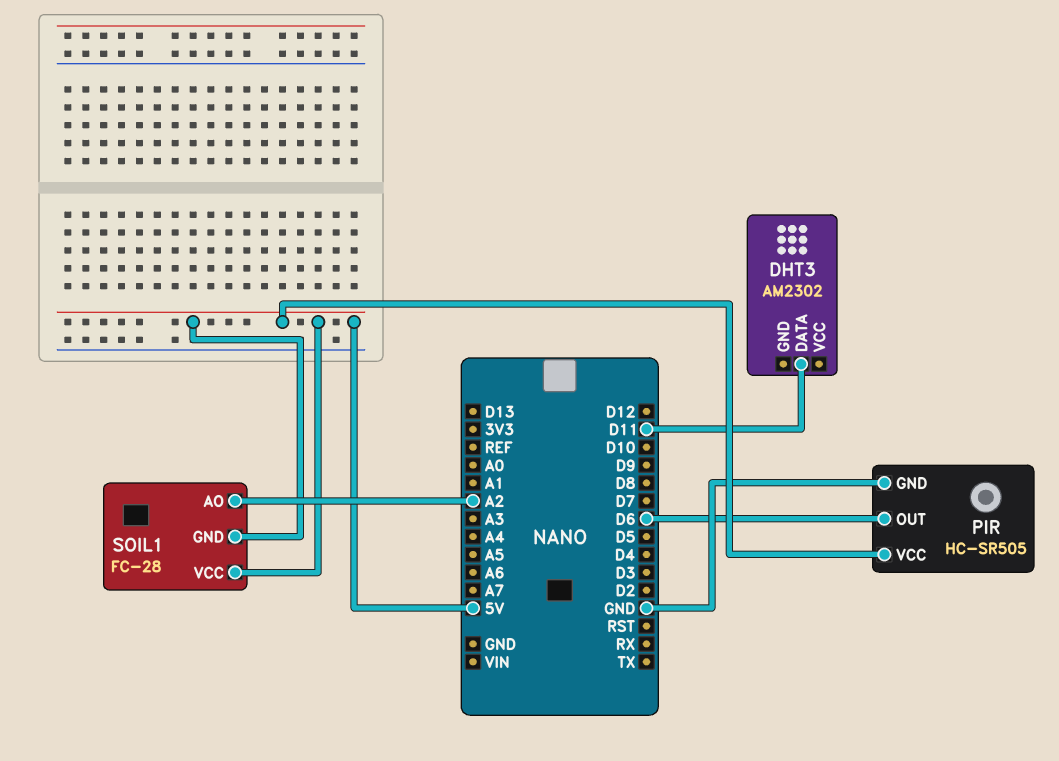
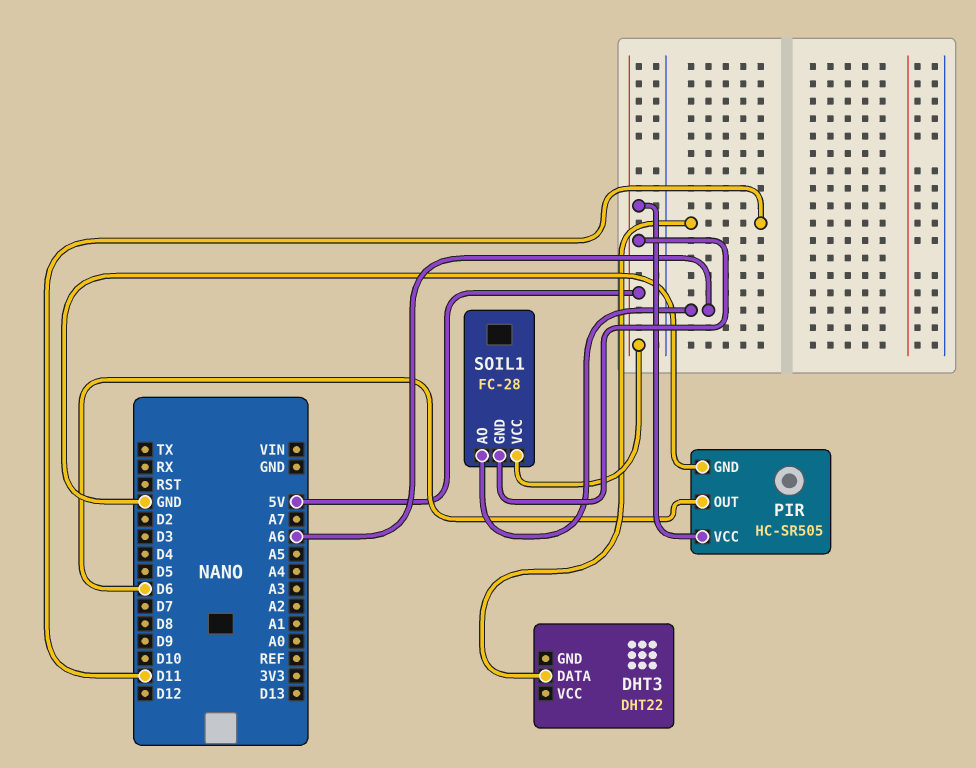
DHT3: AM2302 -> DHT22
SOIL1 pin AO: A2 -> A6

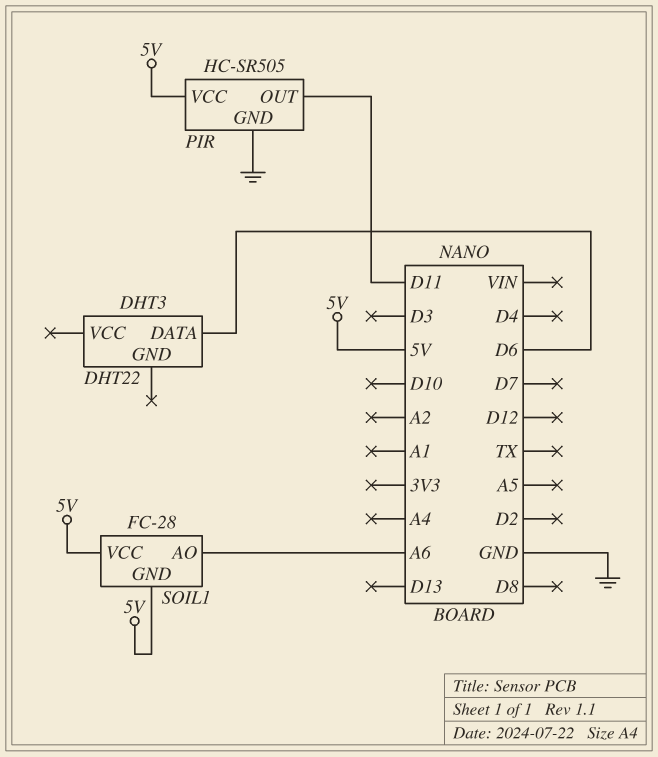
DHT3 pin DATA: D11 -> D6
PIR pin OUT: D6 -> D11

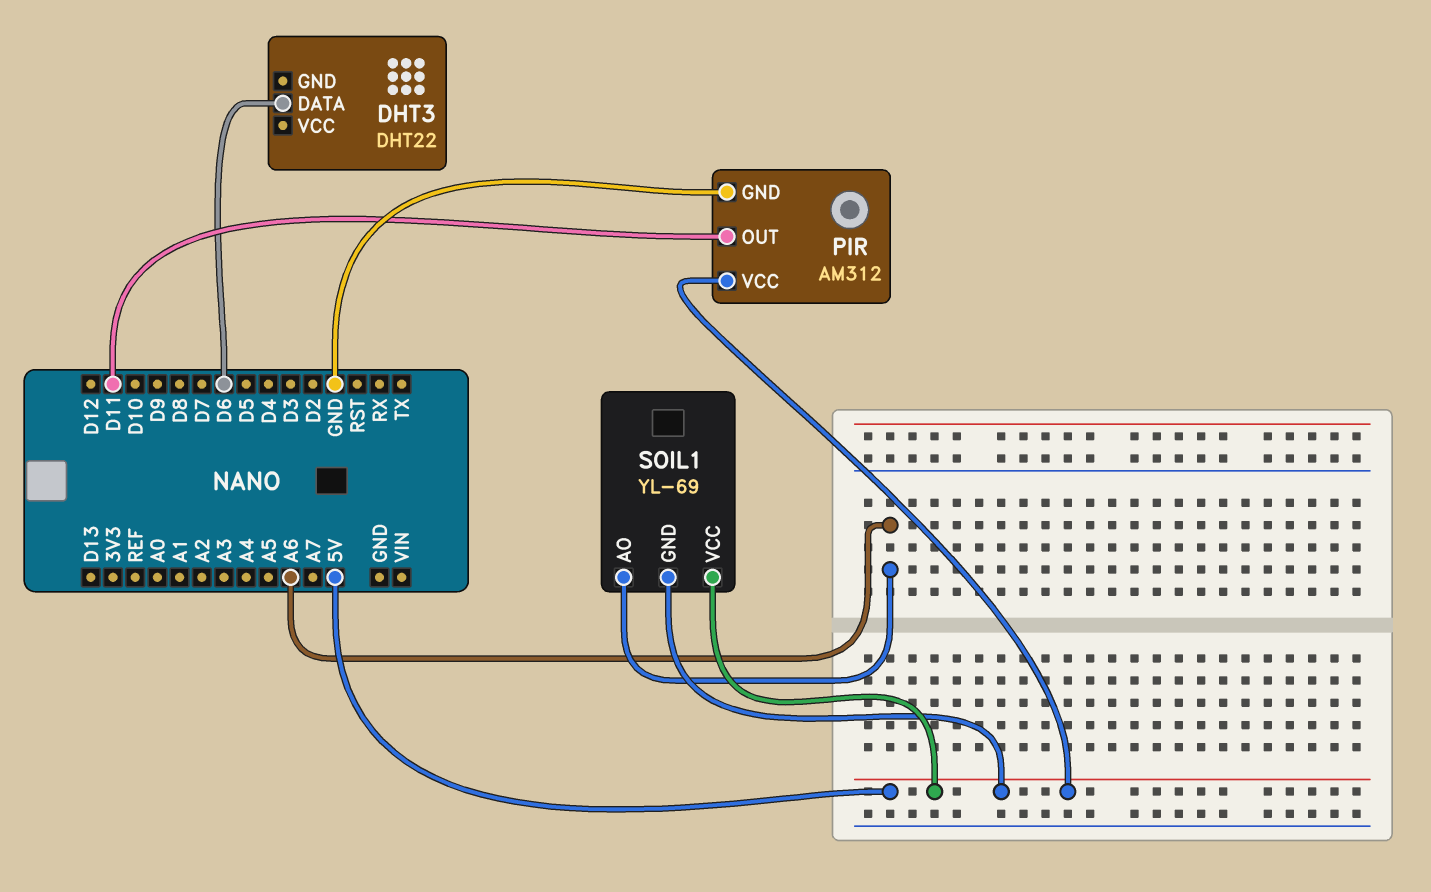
PIR: HC-SR505 -> AM312
SOIL1: FC-28 -> YL-69

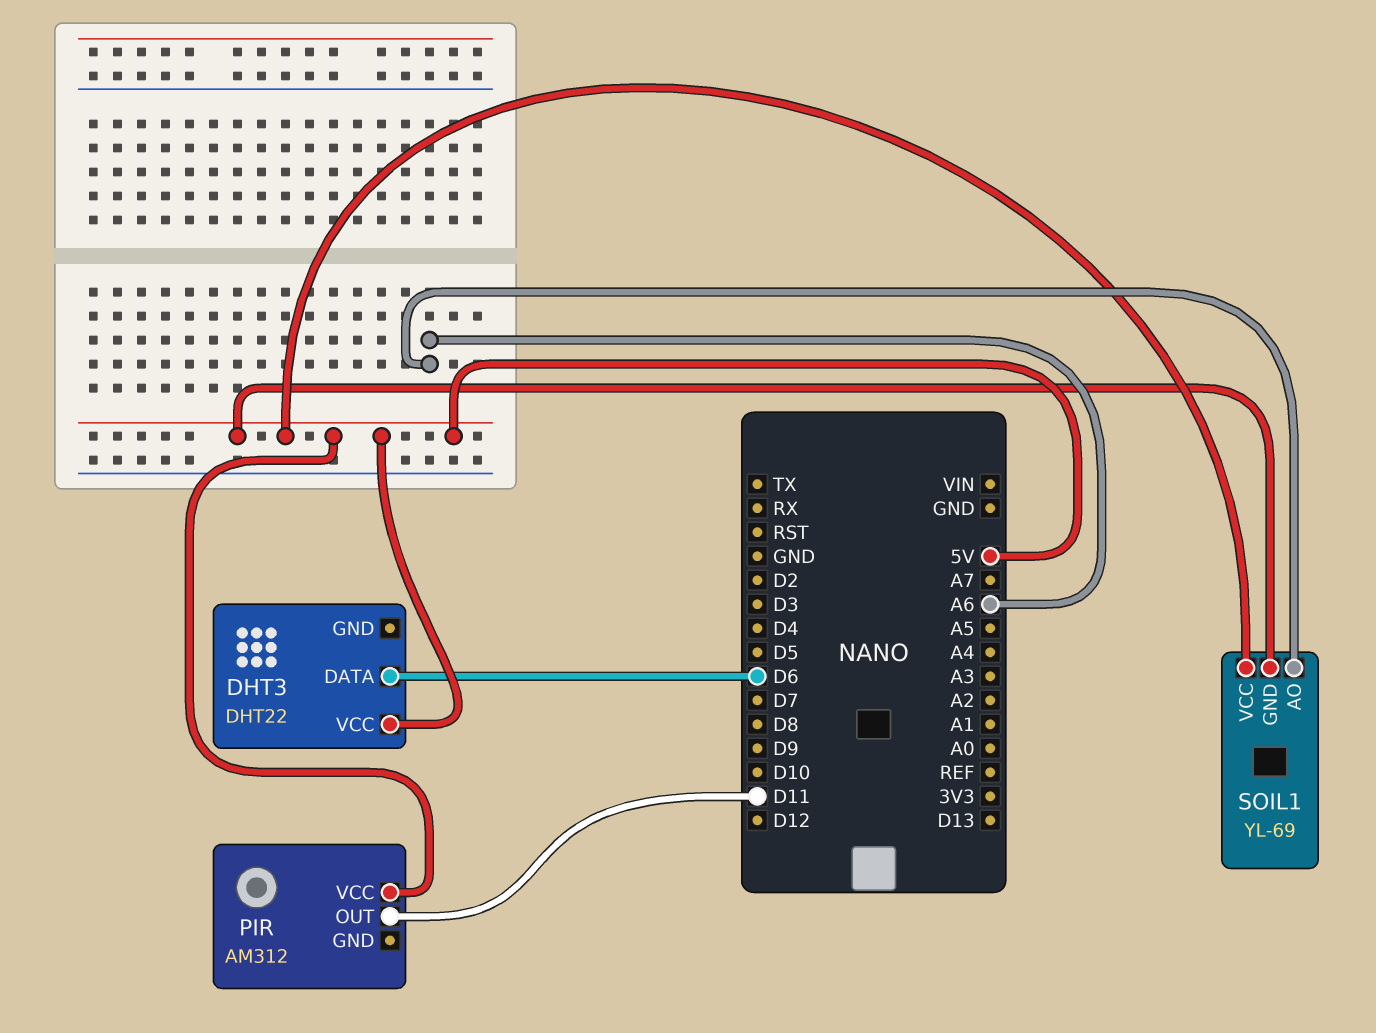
DHT3 pin VCC: none -> 5V
PIR pin GND: GND -> none

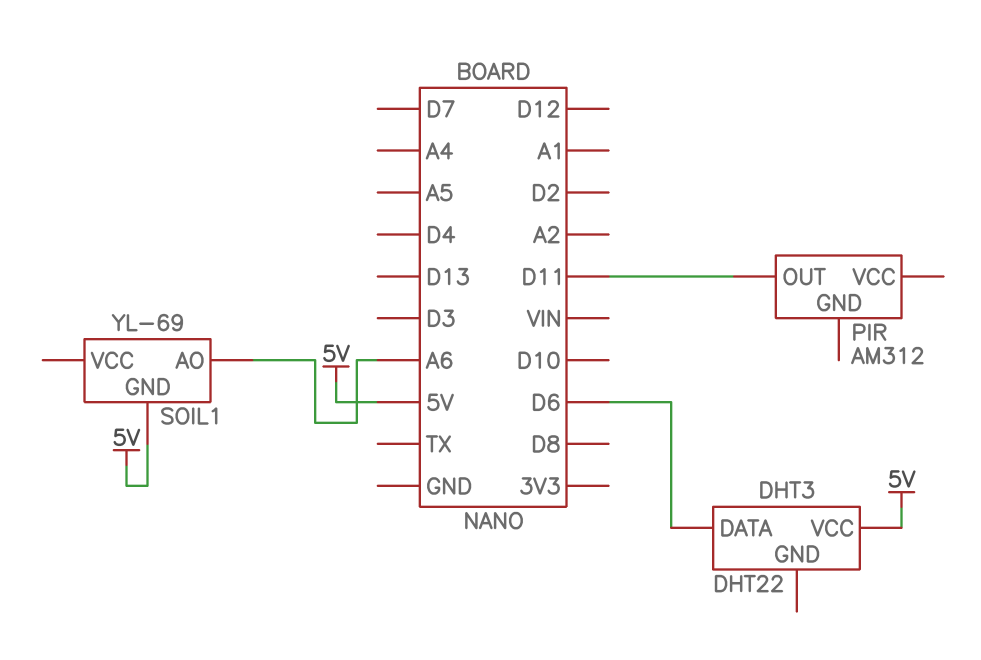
PIR pin VCC: 5V -> none
SOIL1 pin VCC: 5V -> none

